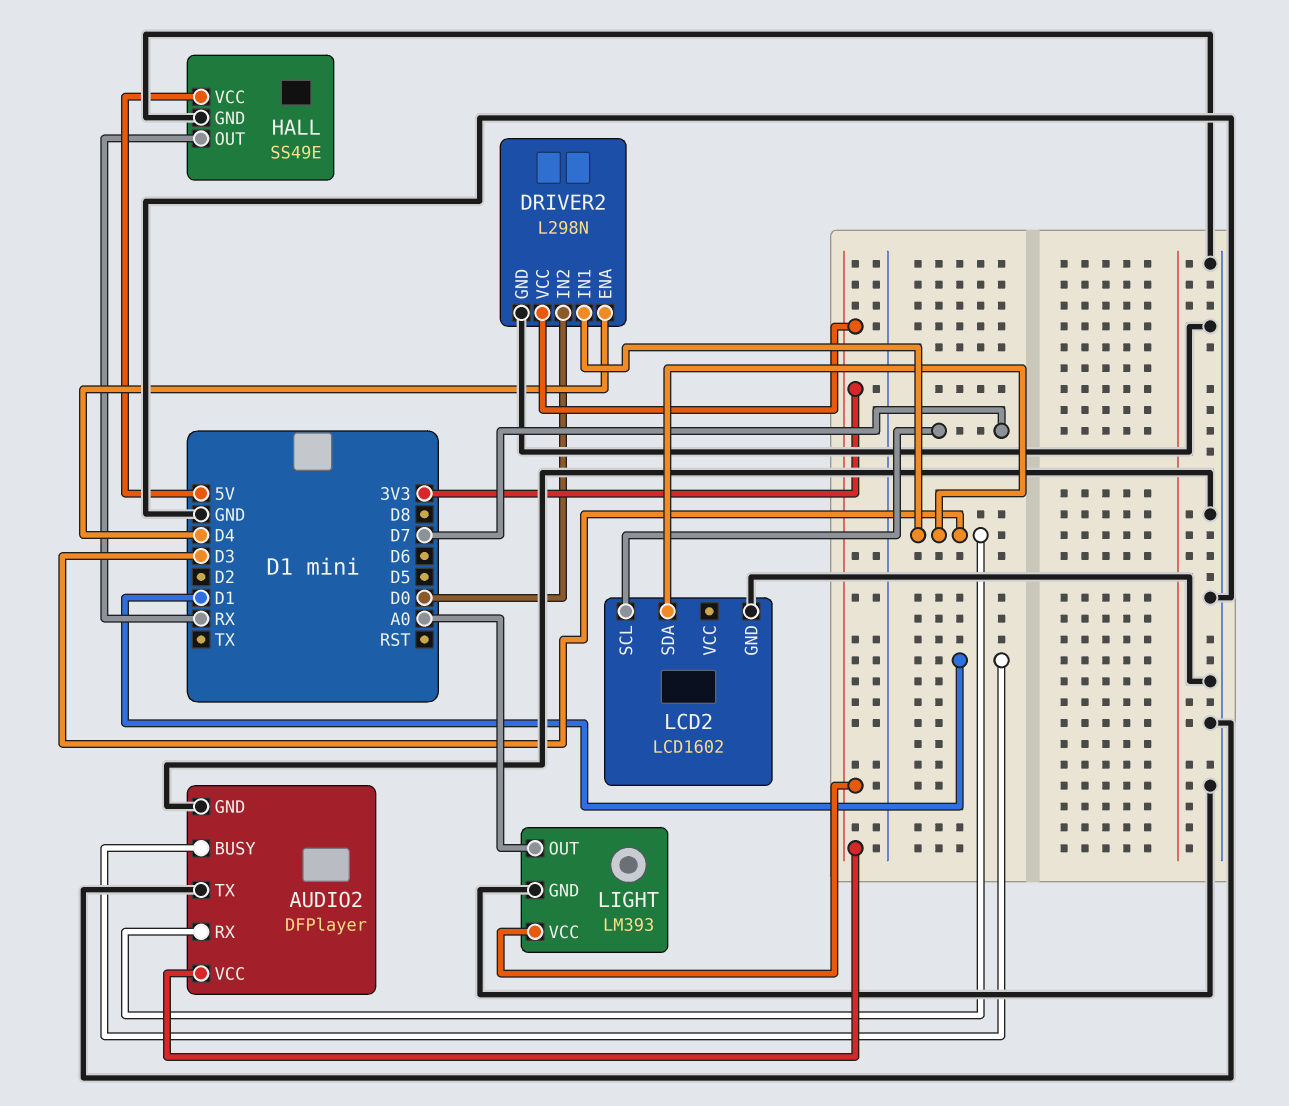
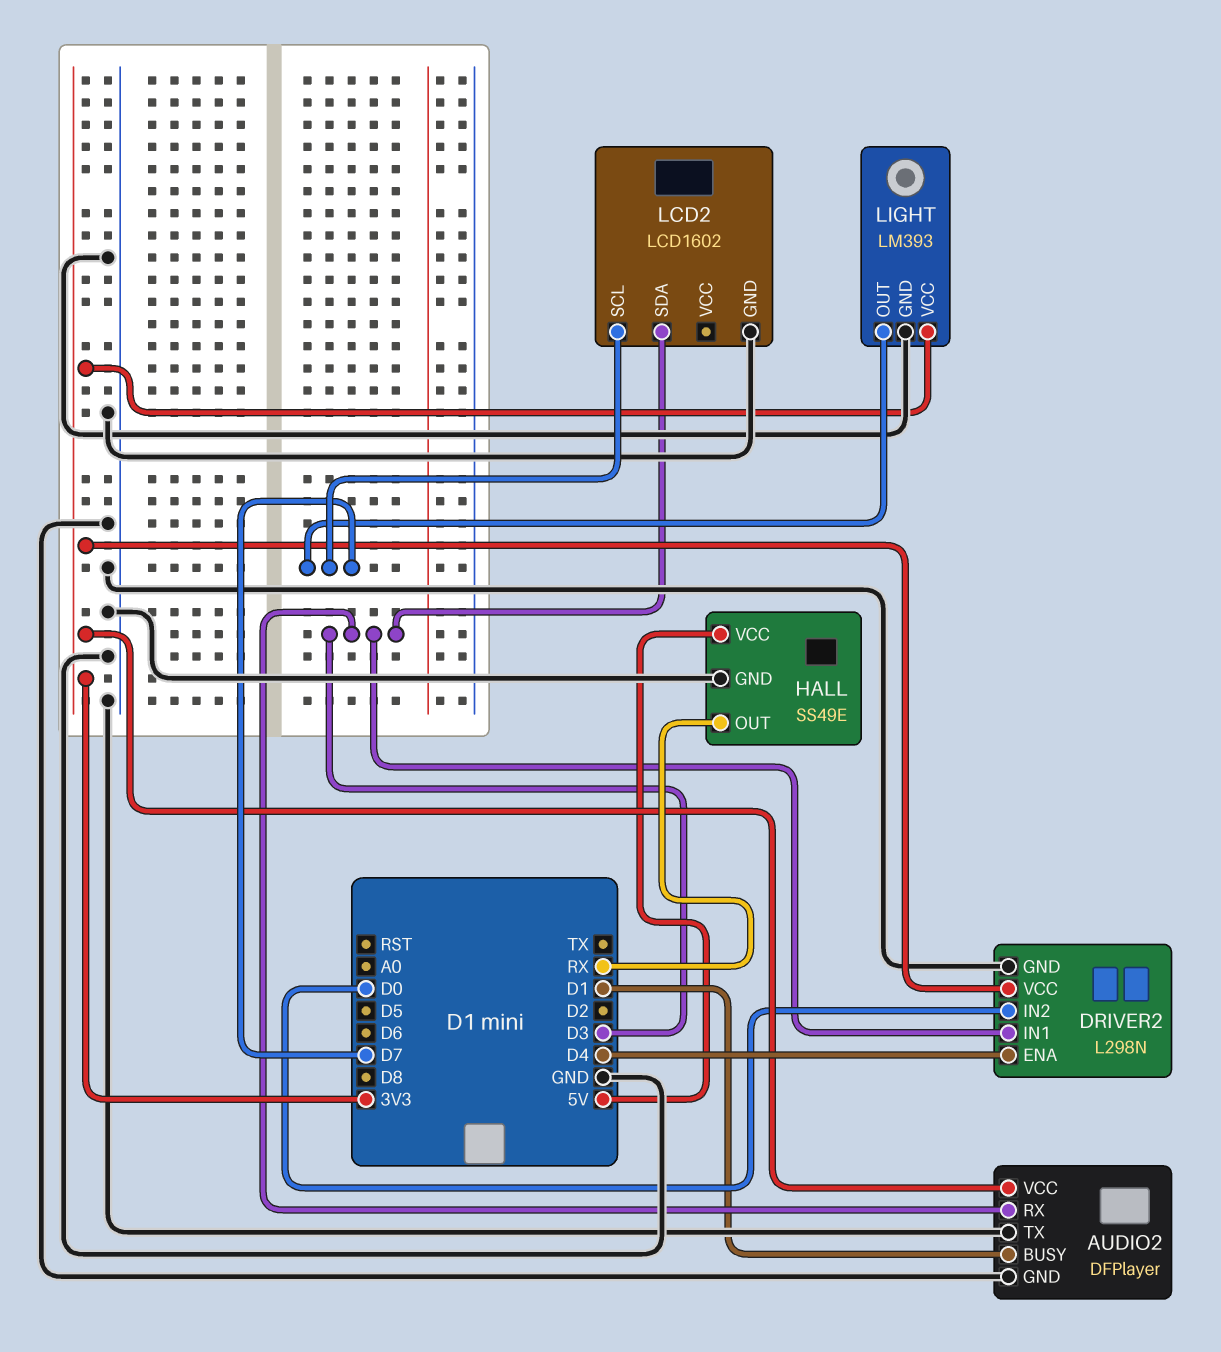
LIGHT pin OUT: A0 -> D7

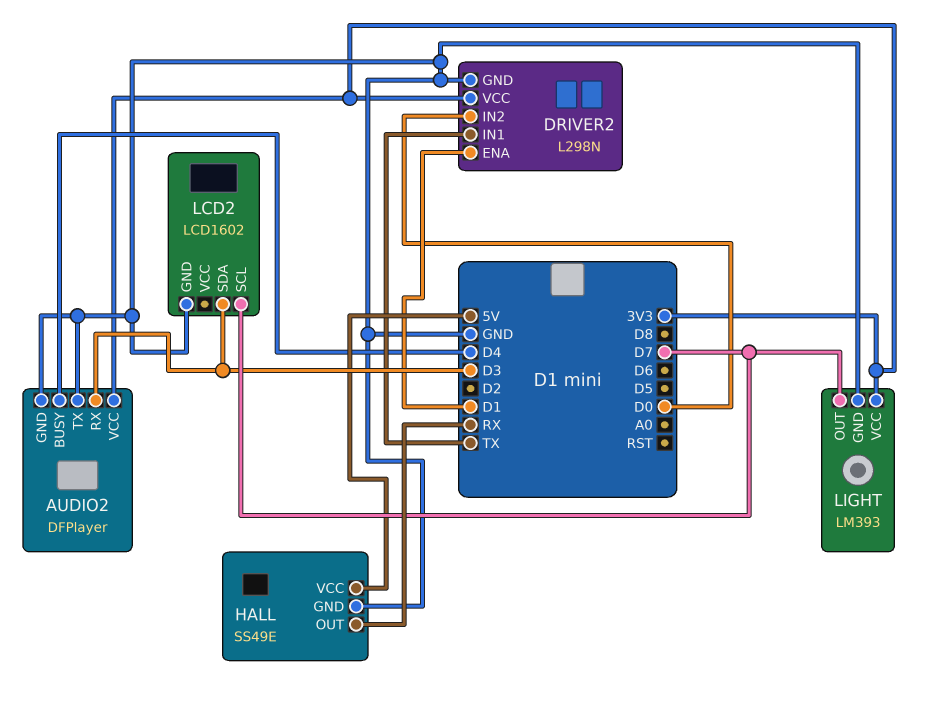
AUDIO2 pin BUSY: D1 -> D4
DRIVER2 pin ENA: D4 -> D1
DRIVER2 pin IN1: D3 -> TX

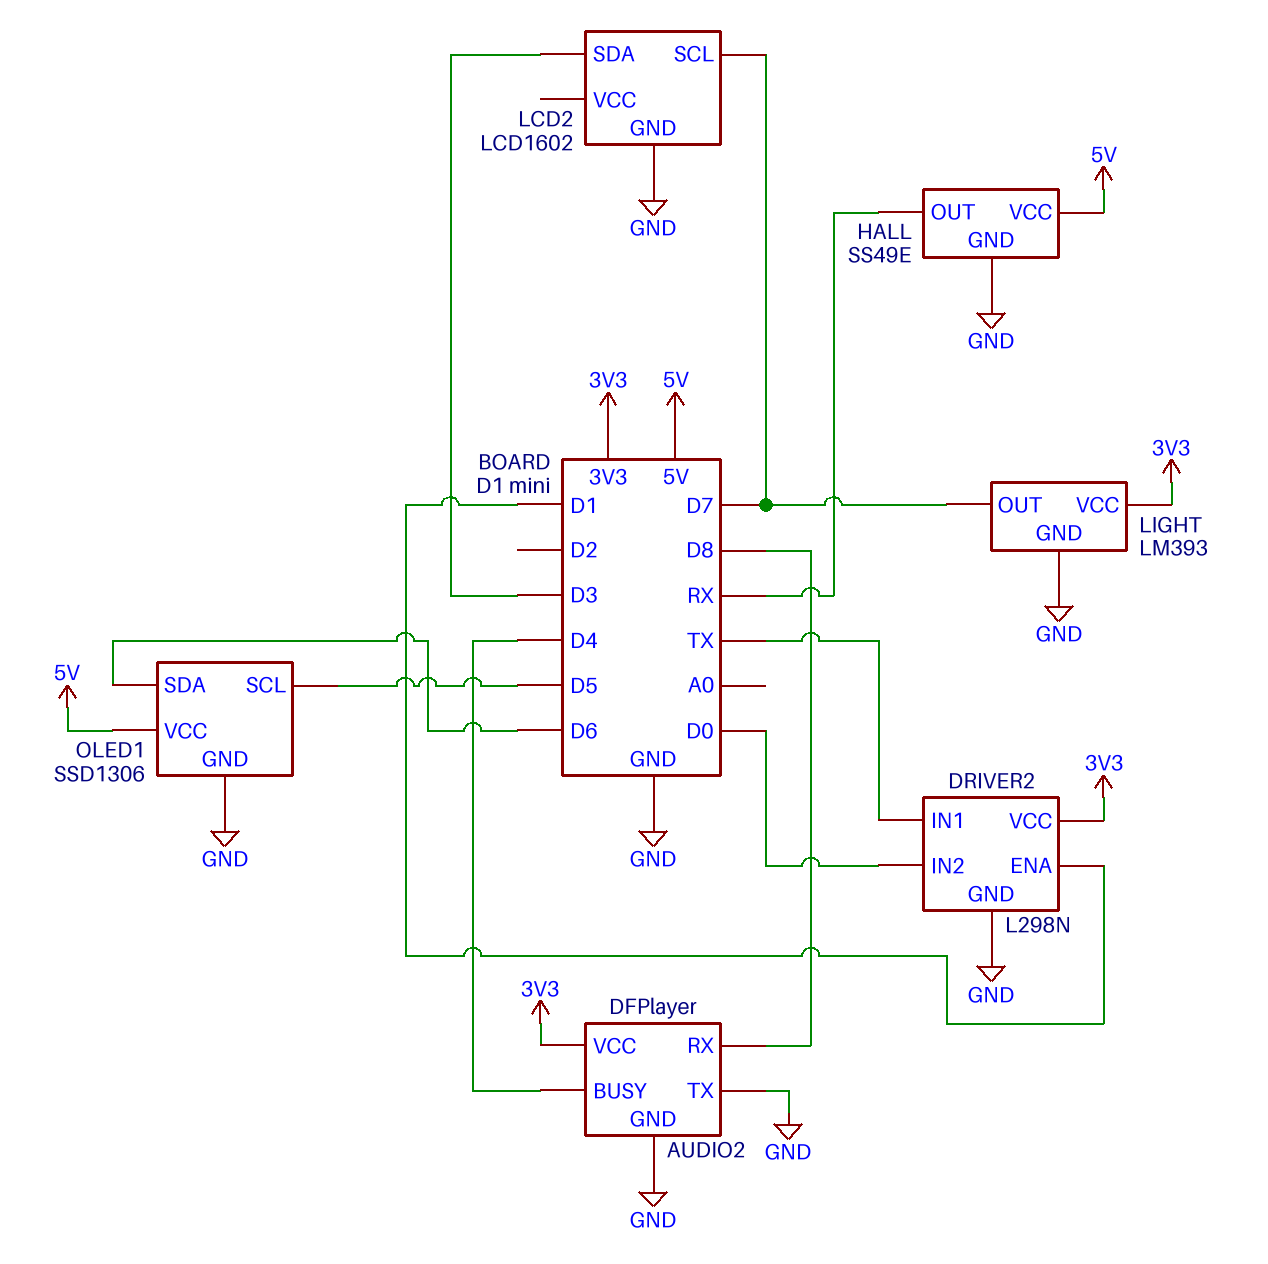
AUDIO2 pin RX: D3 -> D8
OLED1: none -> SSD1306
OLED1 pin GND: none -> GND
OLED1 pin SCL: none -> D5
OLED1 pin SDA: none -> D6
OLED1 pin VCC: none -> 5V

